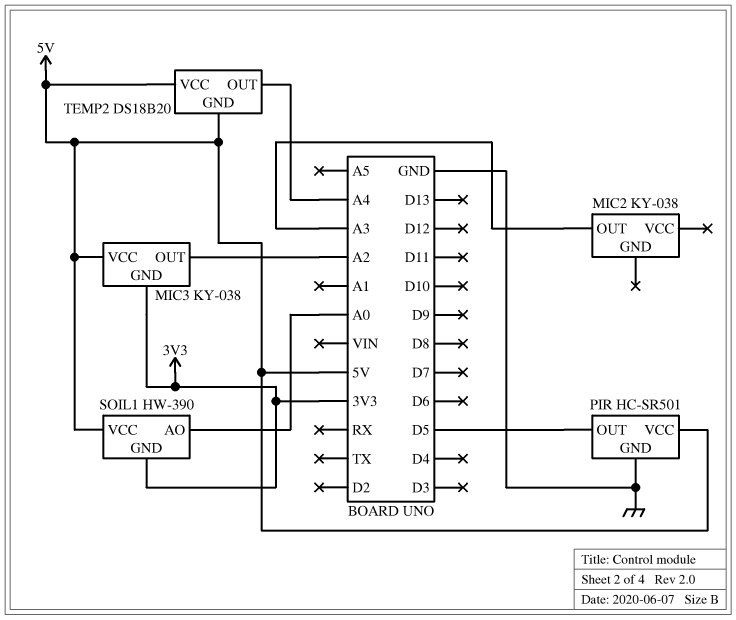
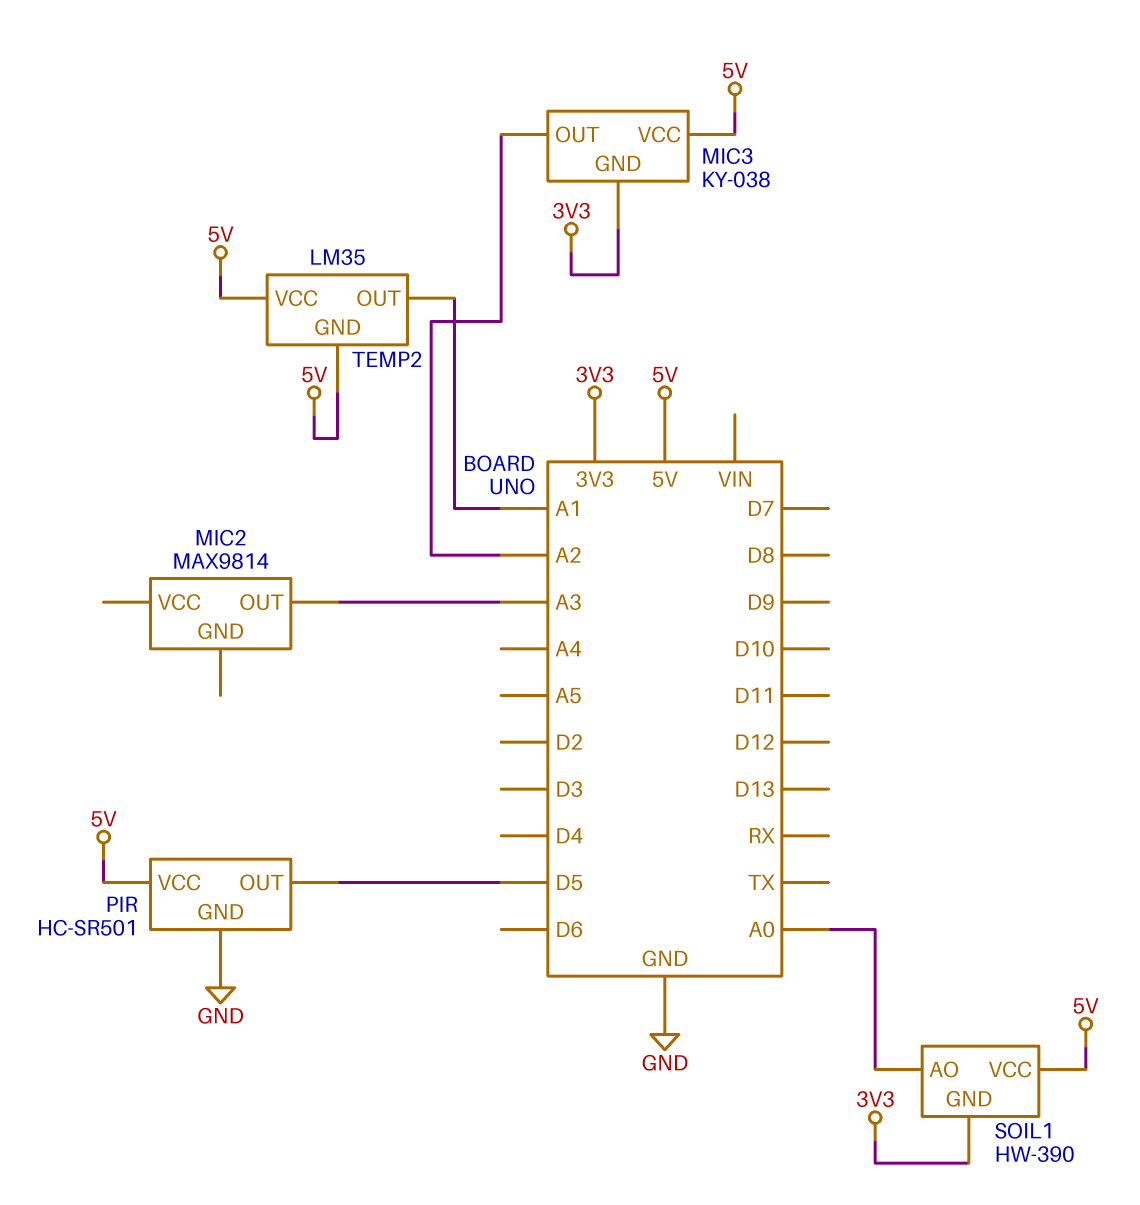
MIC2: KY-038 -> MAX9814
TEMP2: DS18B20 -> LM35
TEMP2 pin OUT: A4 -> A1

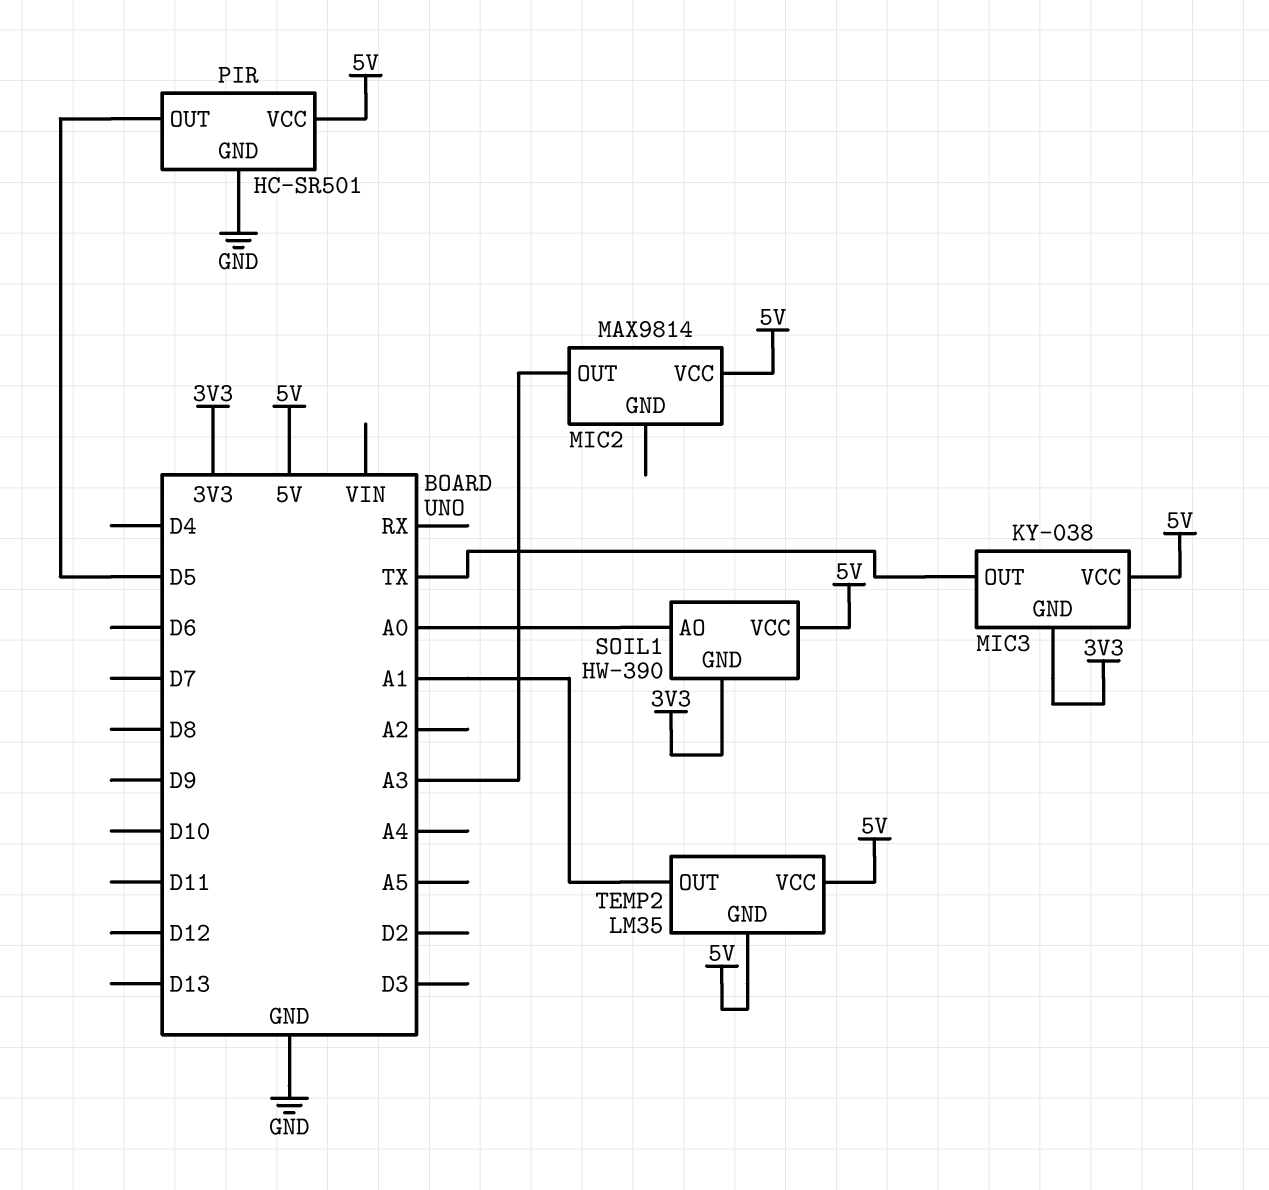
MIC2 pin VCC: none -> 5V
MIC3 pin OUT: A2 -> TX

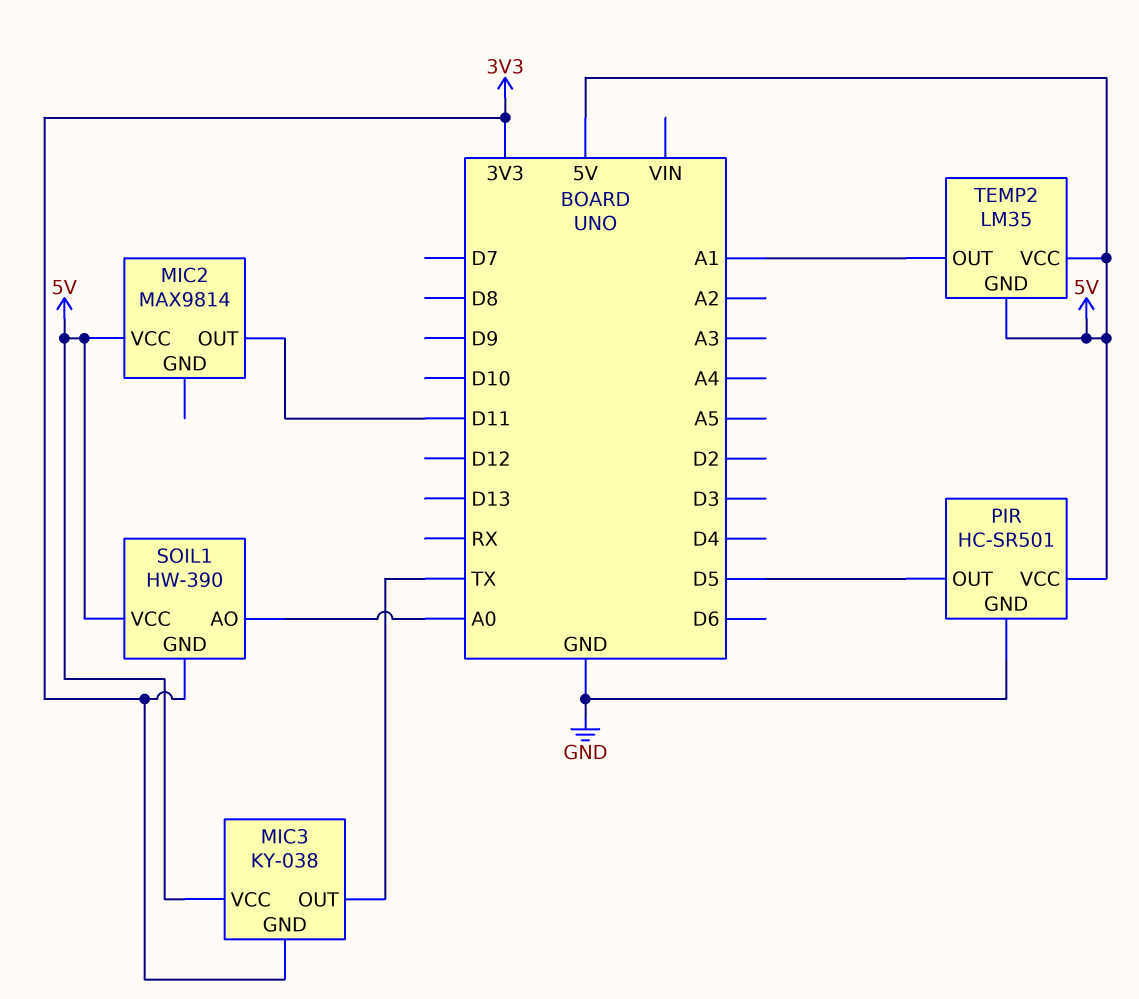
MIC2 pin OUT: A3 -> D11

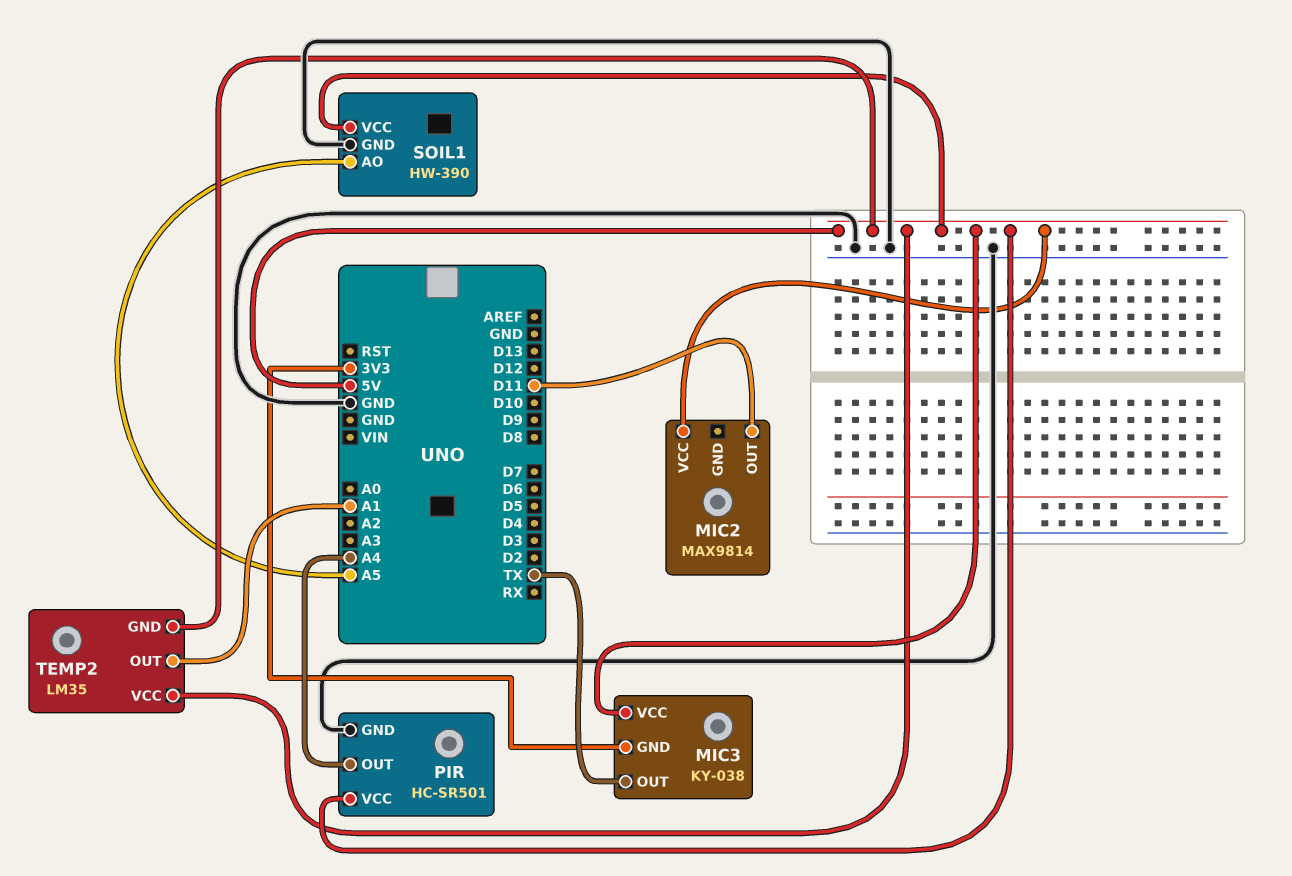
PIR pin OUT: D5 -> A4
SOIL1 pin AO: A0 -> A5
SOIL1 pin GND: 3V3 -> GND

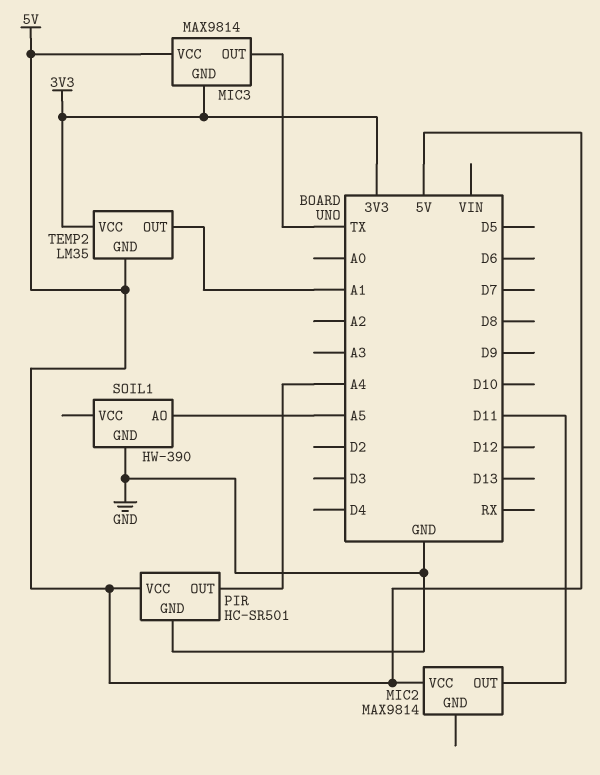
MIC3: KY-038 -> MAX9814
SOIL1 pin VCC: 5V -> none
TEMP2 pin VCC: 5V -> 3V3

